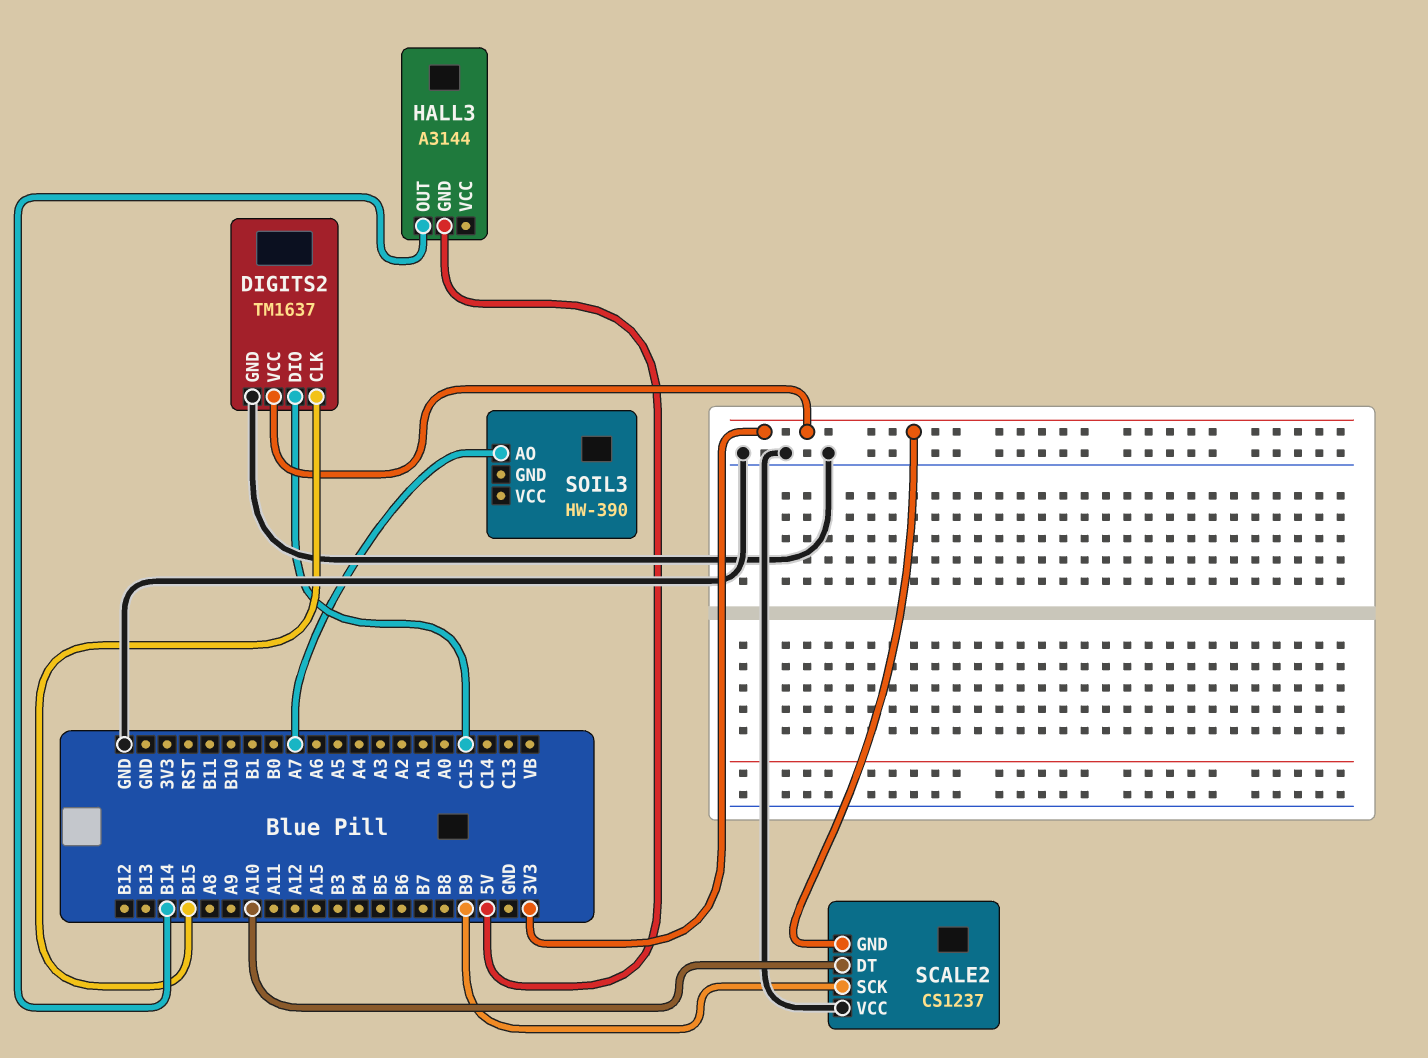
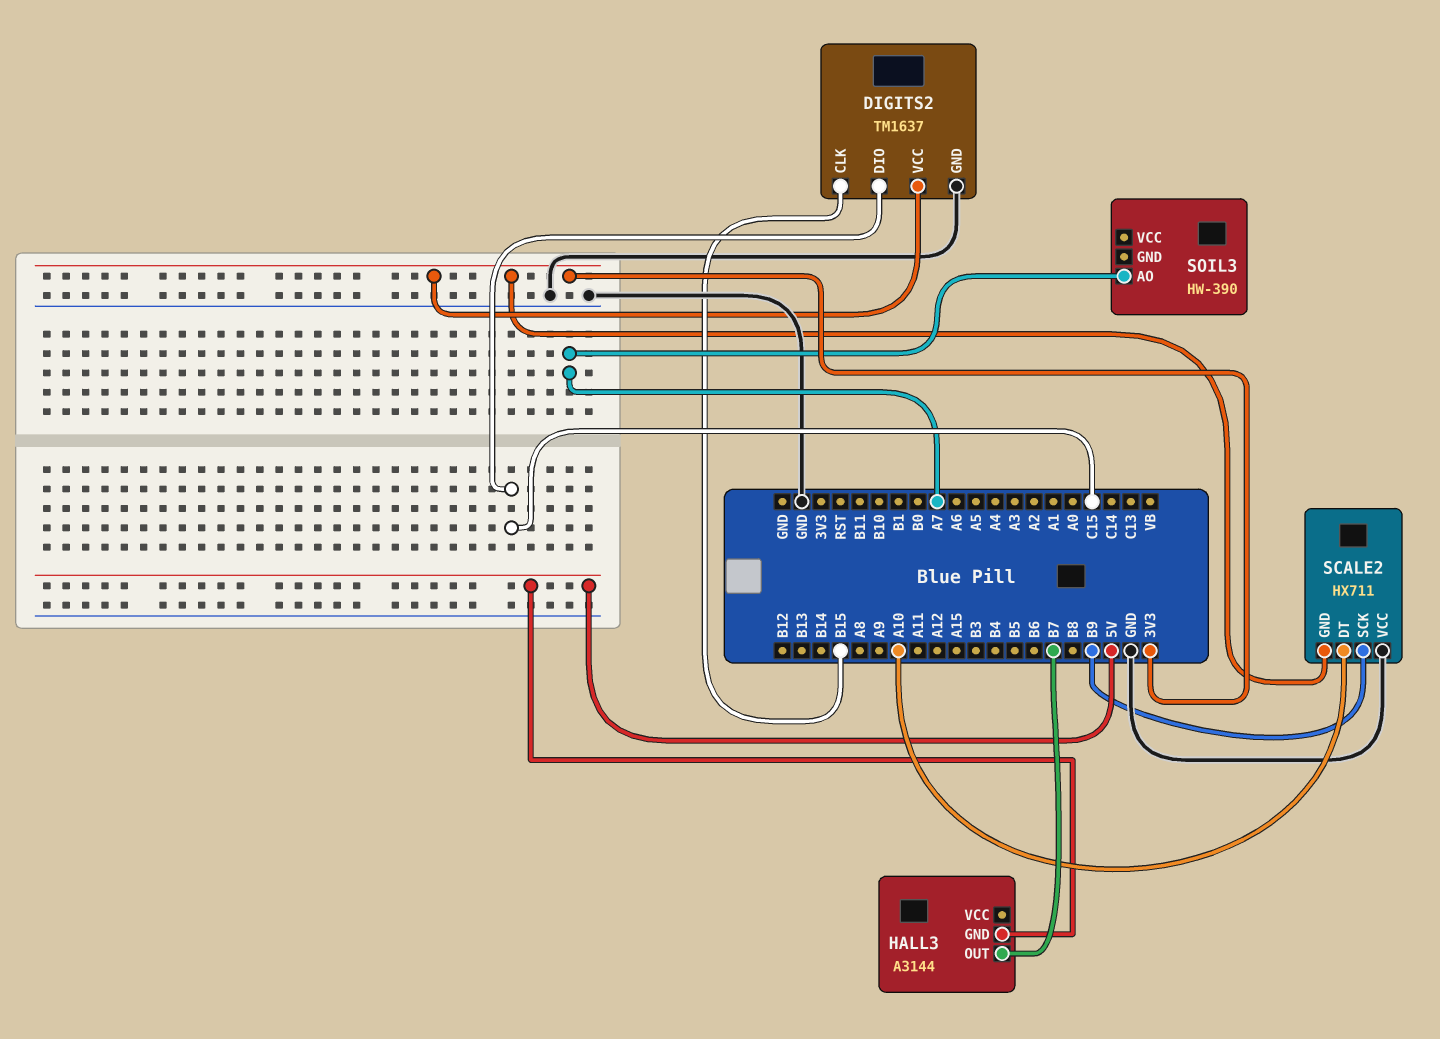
HALL3 pin OUT: B14 -> B7
SCALE2: CS1237 -> HX711

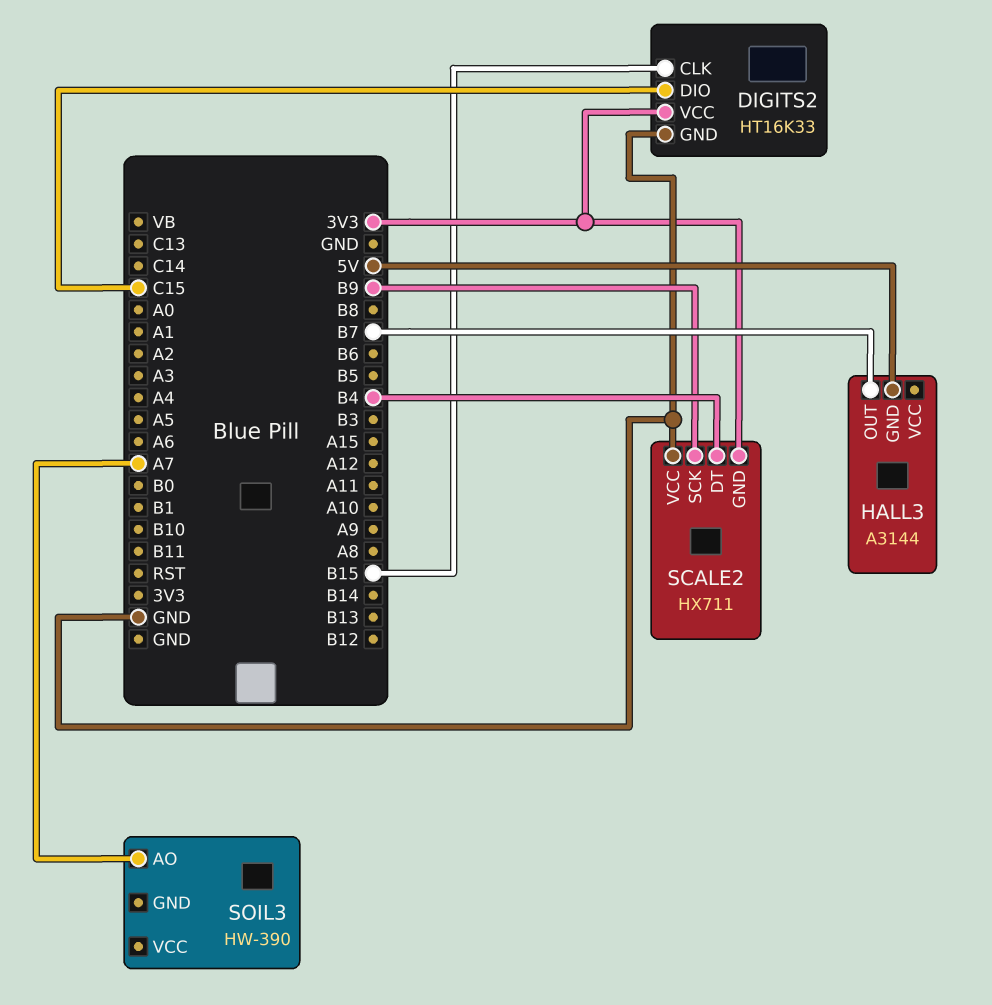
DIGITS2: TM1637 -> HT16K33
SCALE2 pin DT: A10 -> B4

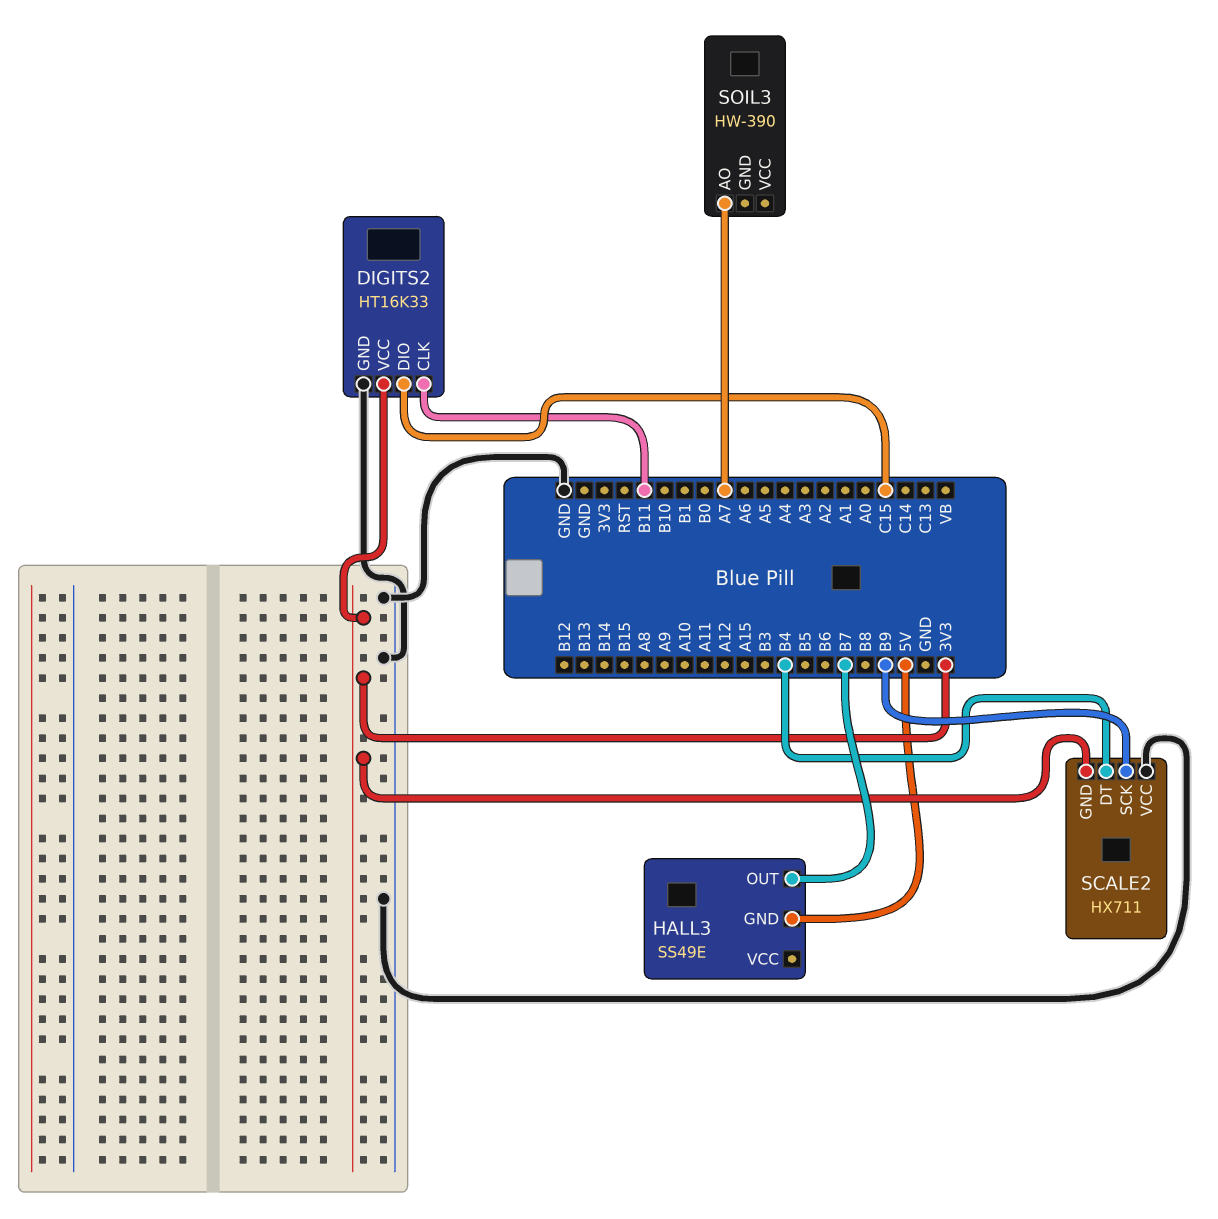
DIGITS2 pin CLK: B15 -> B11
HALL3: A3144 -> SS49E

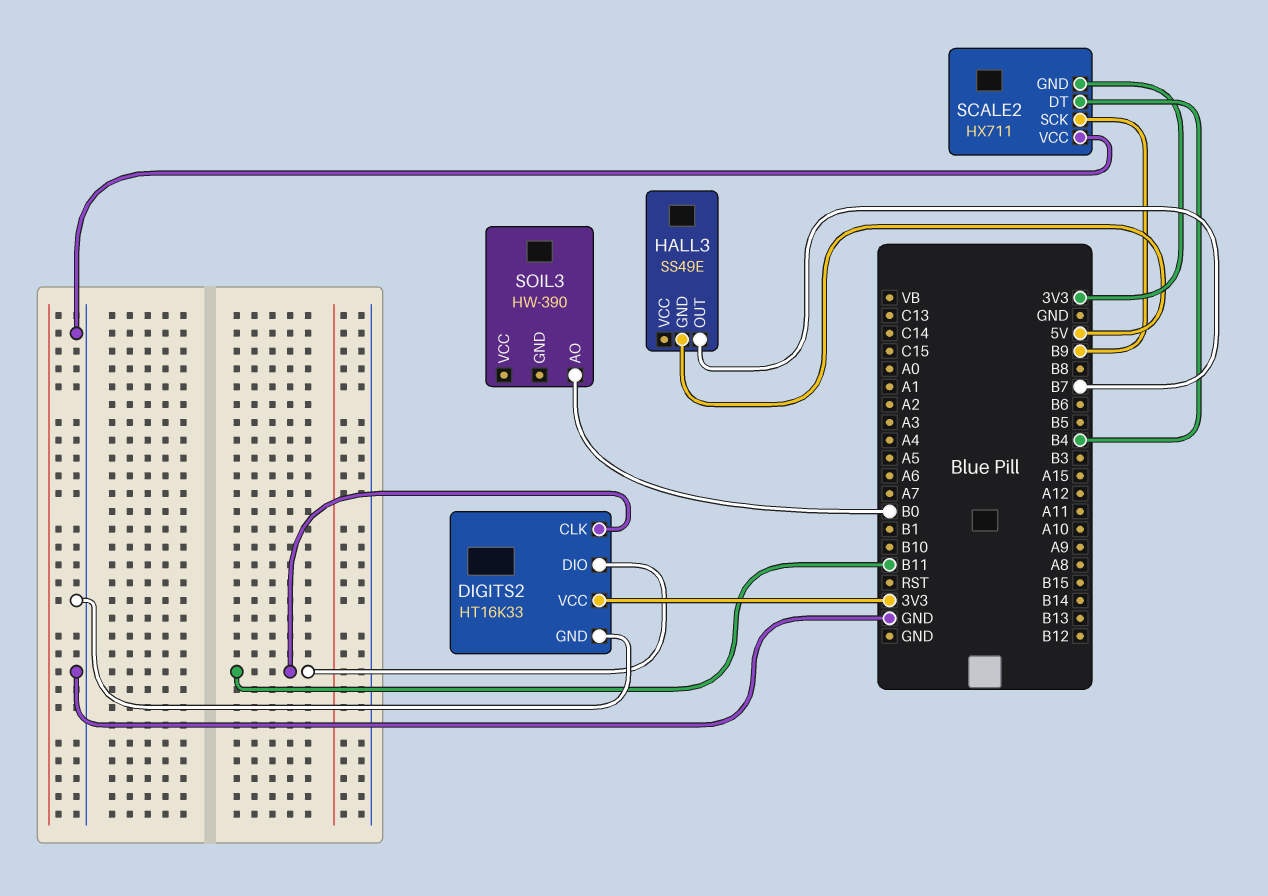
DIGITS2 pin DIO: C15 -> B11
SOIL3 pin AO: A7 -> B0

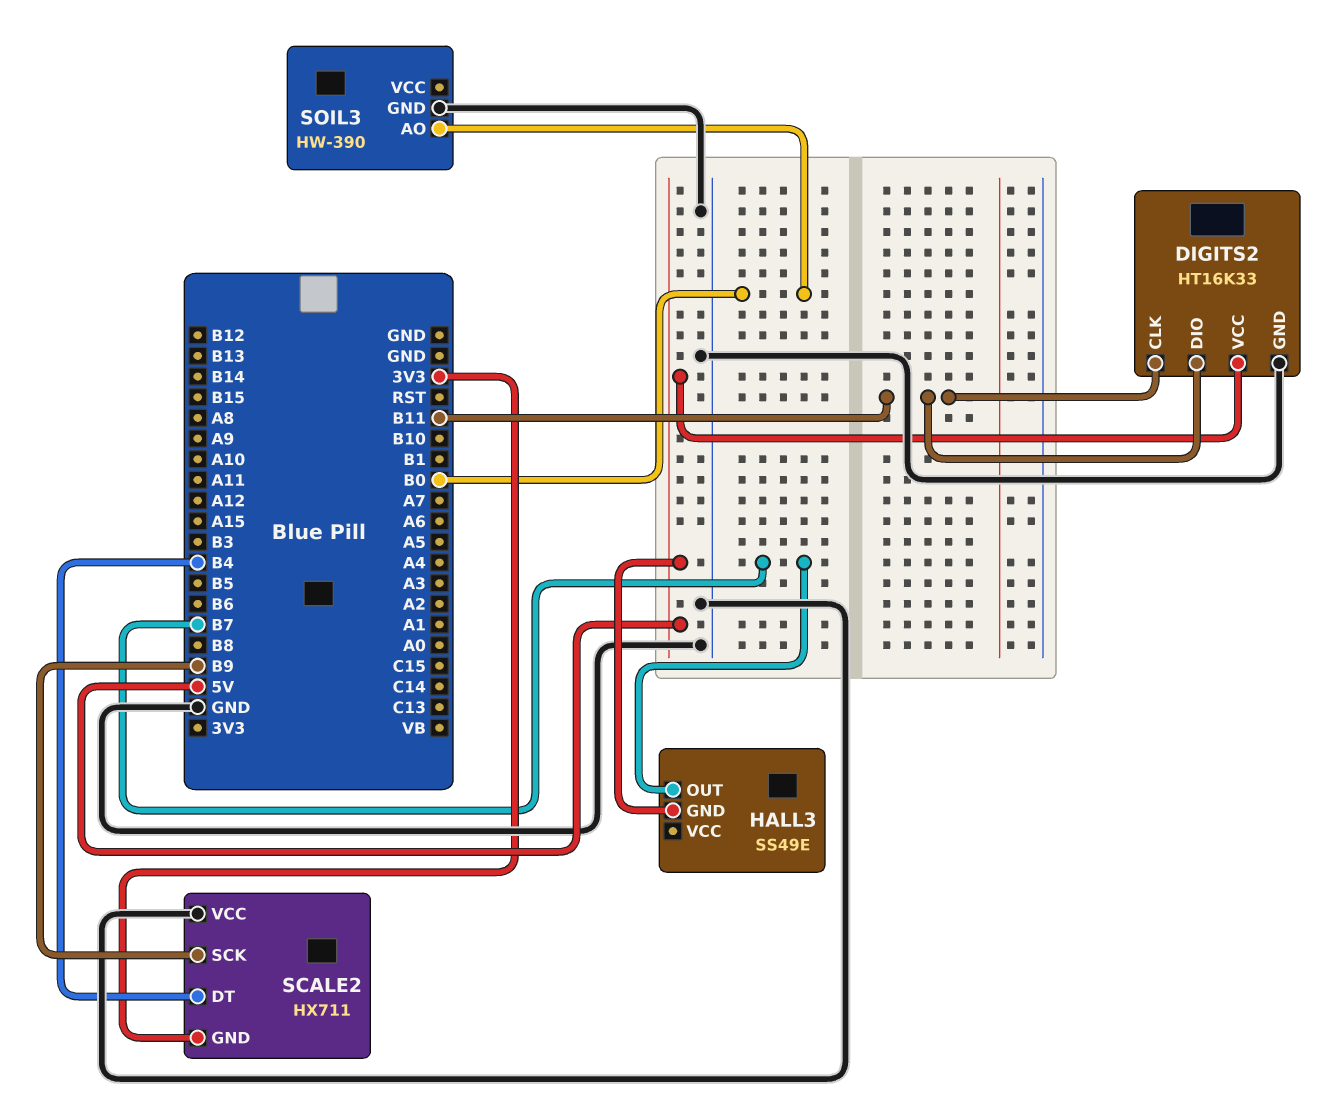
DIGITS2 pin VCC: 3V3 -> 5V
SOIL3 pin GND: none -> GND

